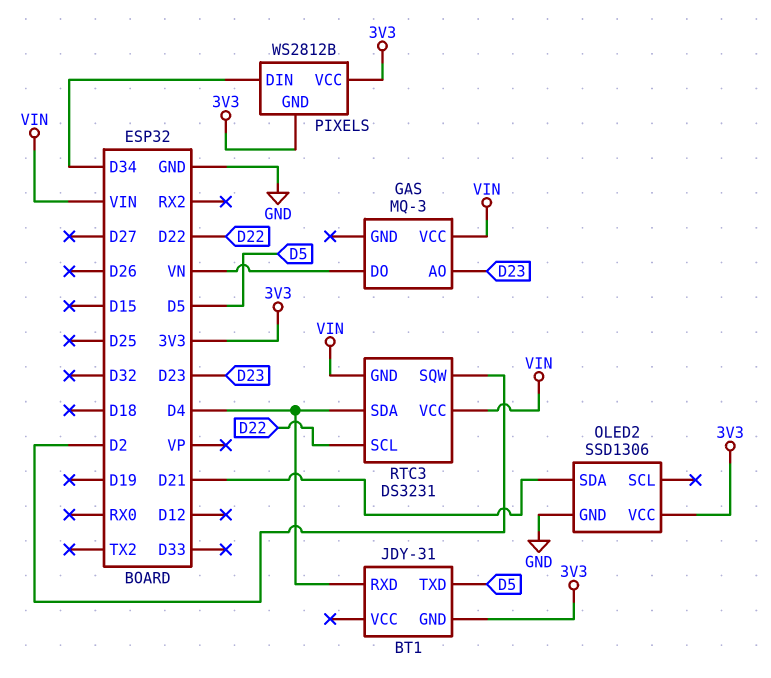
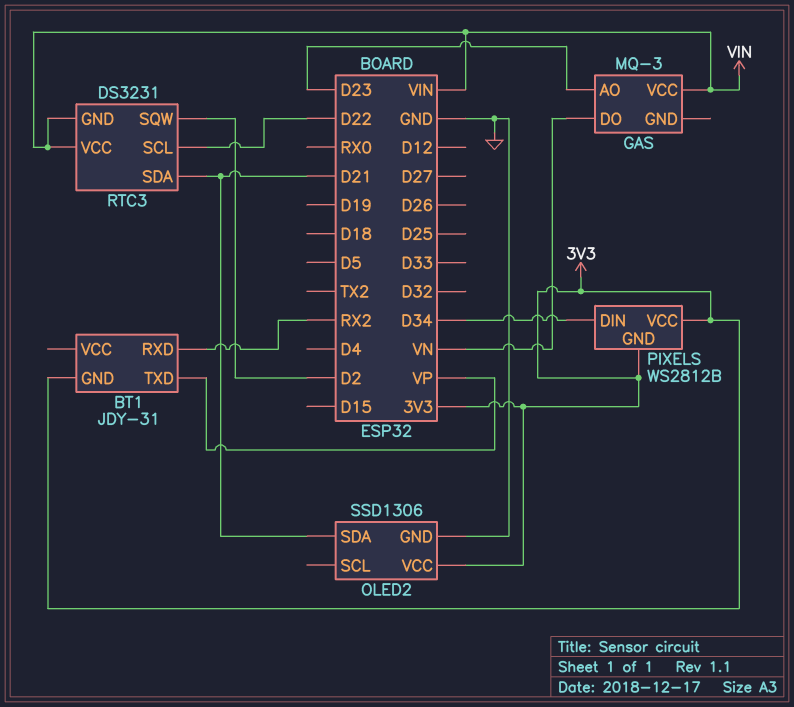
BT1 pin RXD: D4 -> RX2
BT1 pin TXD: D5 -> VP
RTC3 pin SDA: D4 -> D21

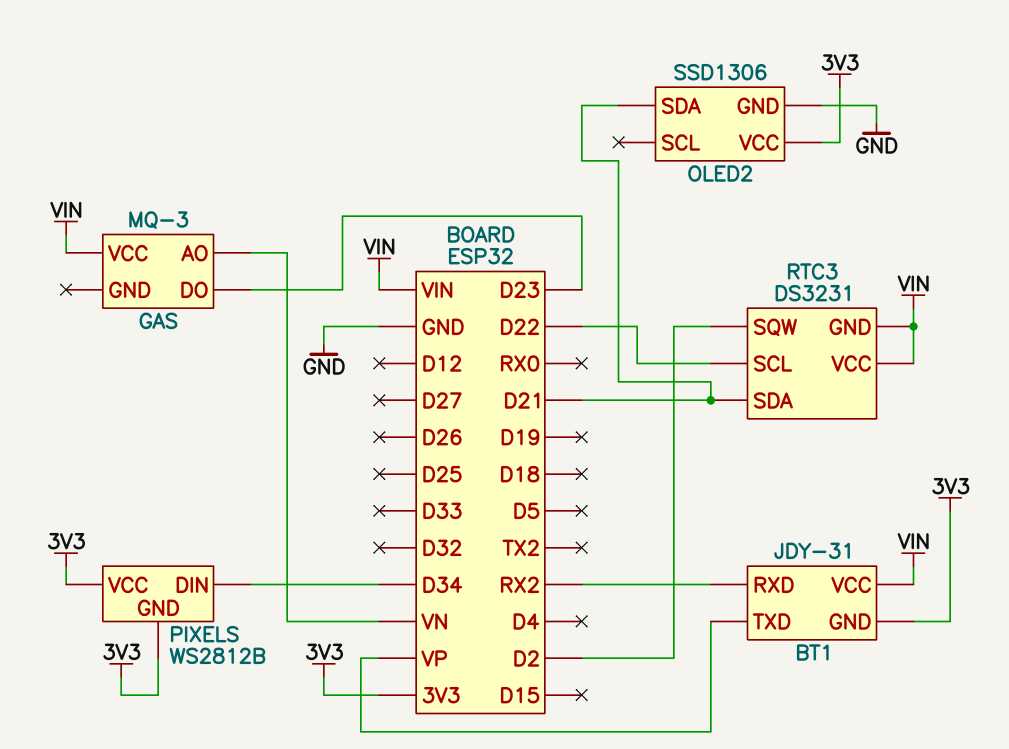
BT1 pin VCC: none -> VIN
GAS pin AO: D23 -> VN
GAS pin DO: VN -> D23

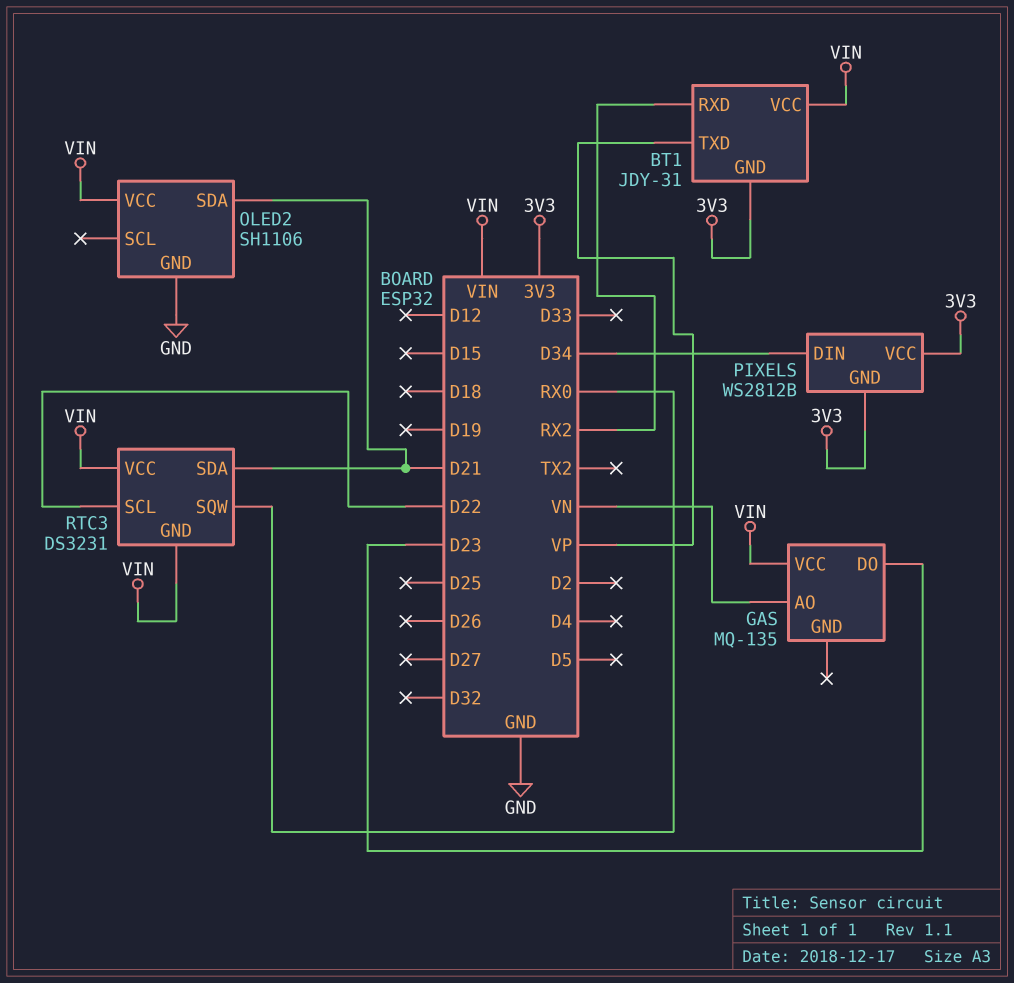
GAS: MQ-3 -> MQ-135
OLED2: SSD1306 -> SH1106
OLED2 pin VCC: 3V3 -> VIN
RTC3 pin SQW: D2 -> RX0

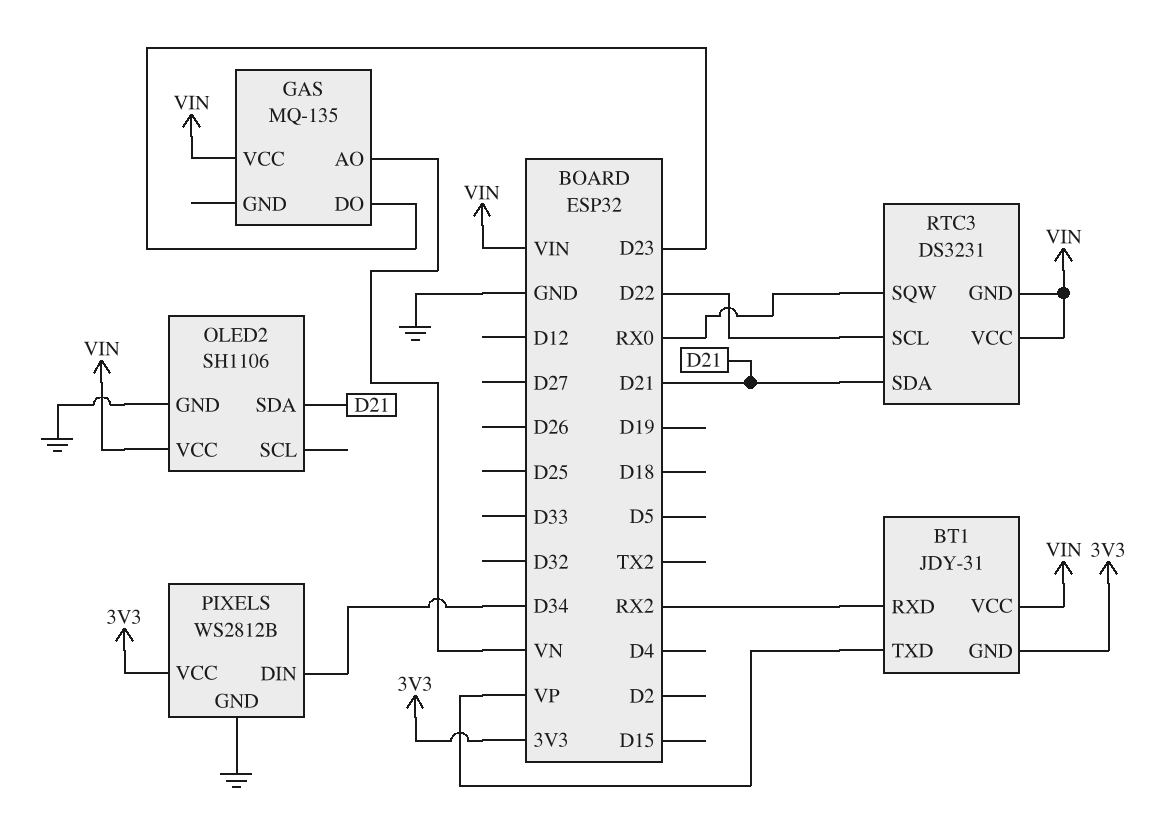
PIXELS pin GND: 3V3 -> GND

